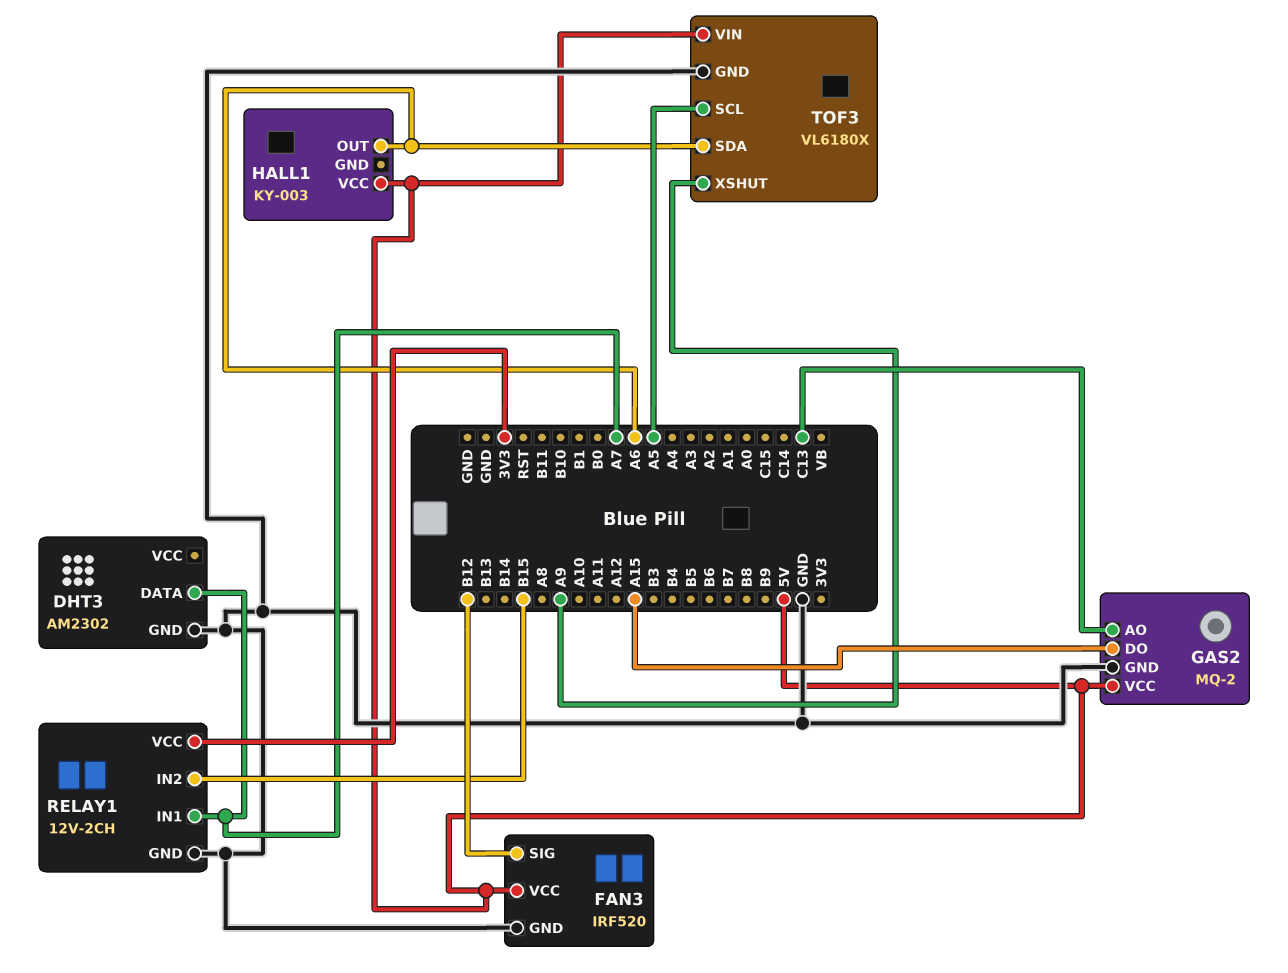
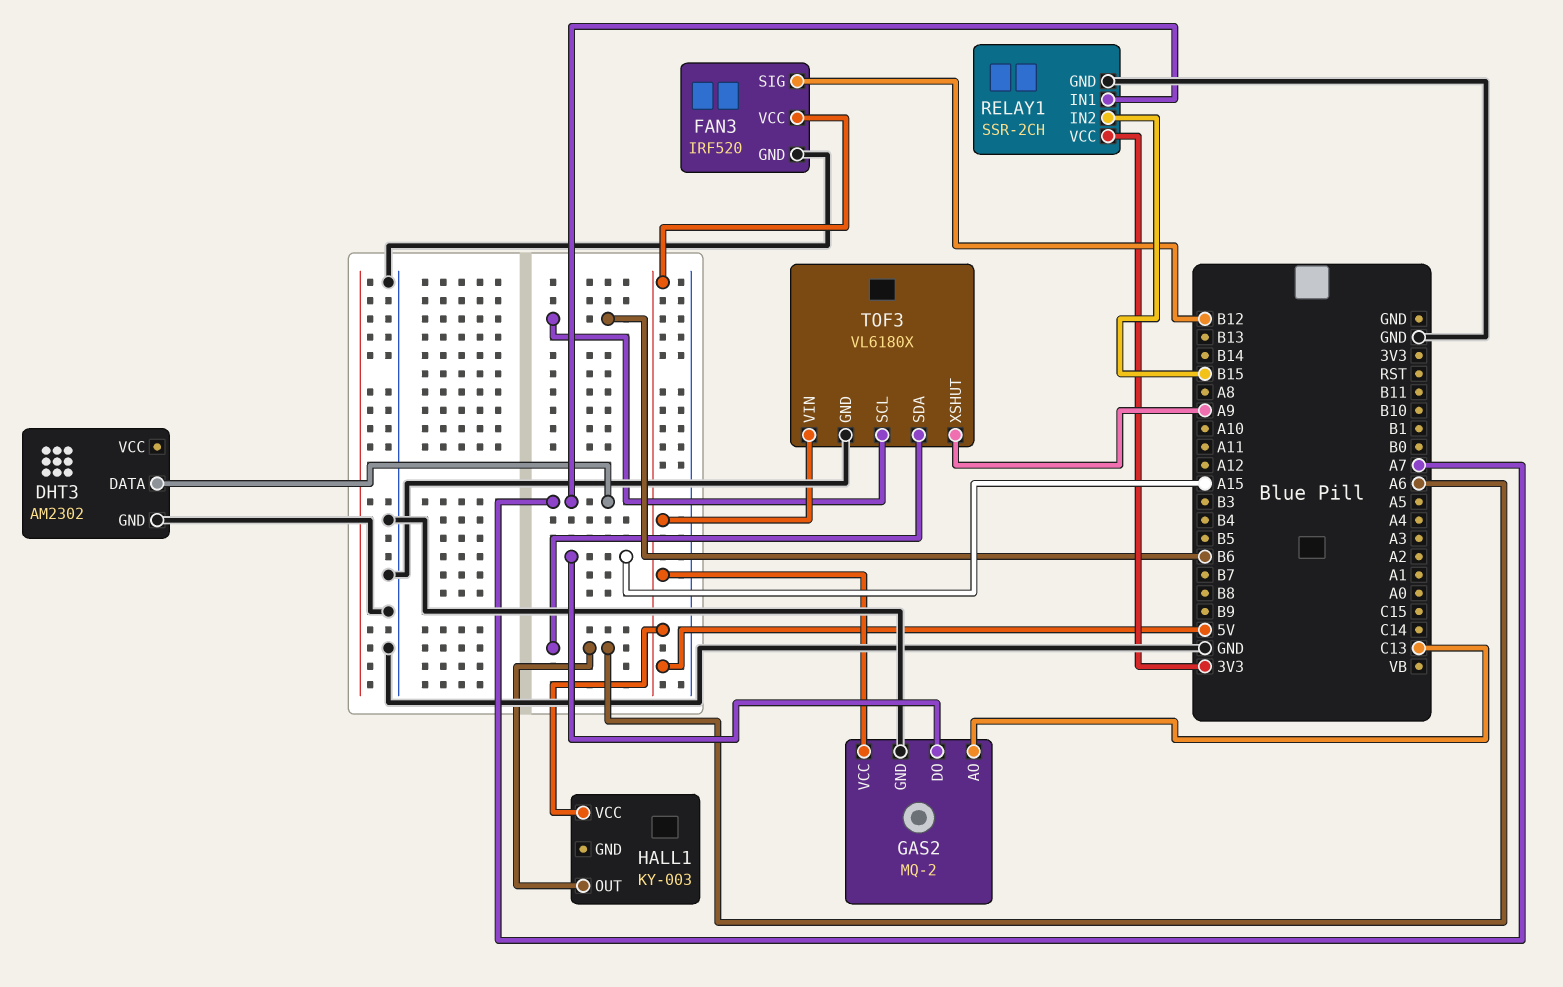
RELAY1: 12V-2CH -> SSR-2CH
TOF3 pin SCL: A5 -> B6

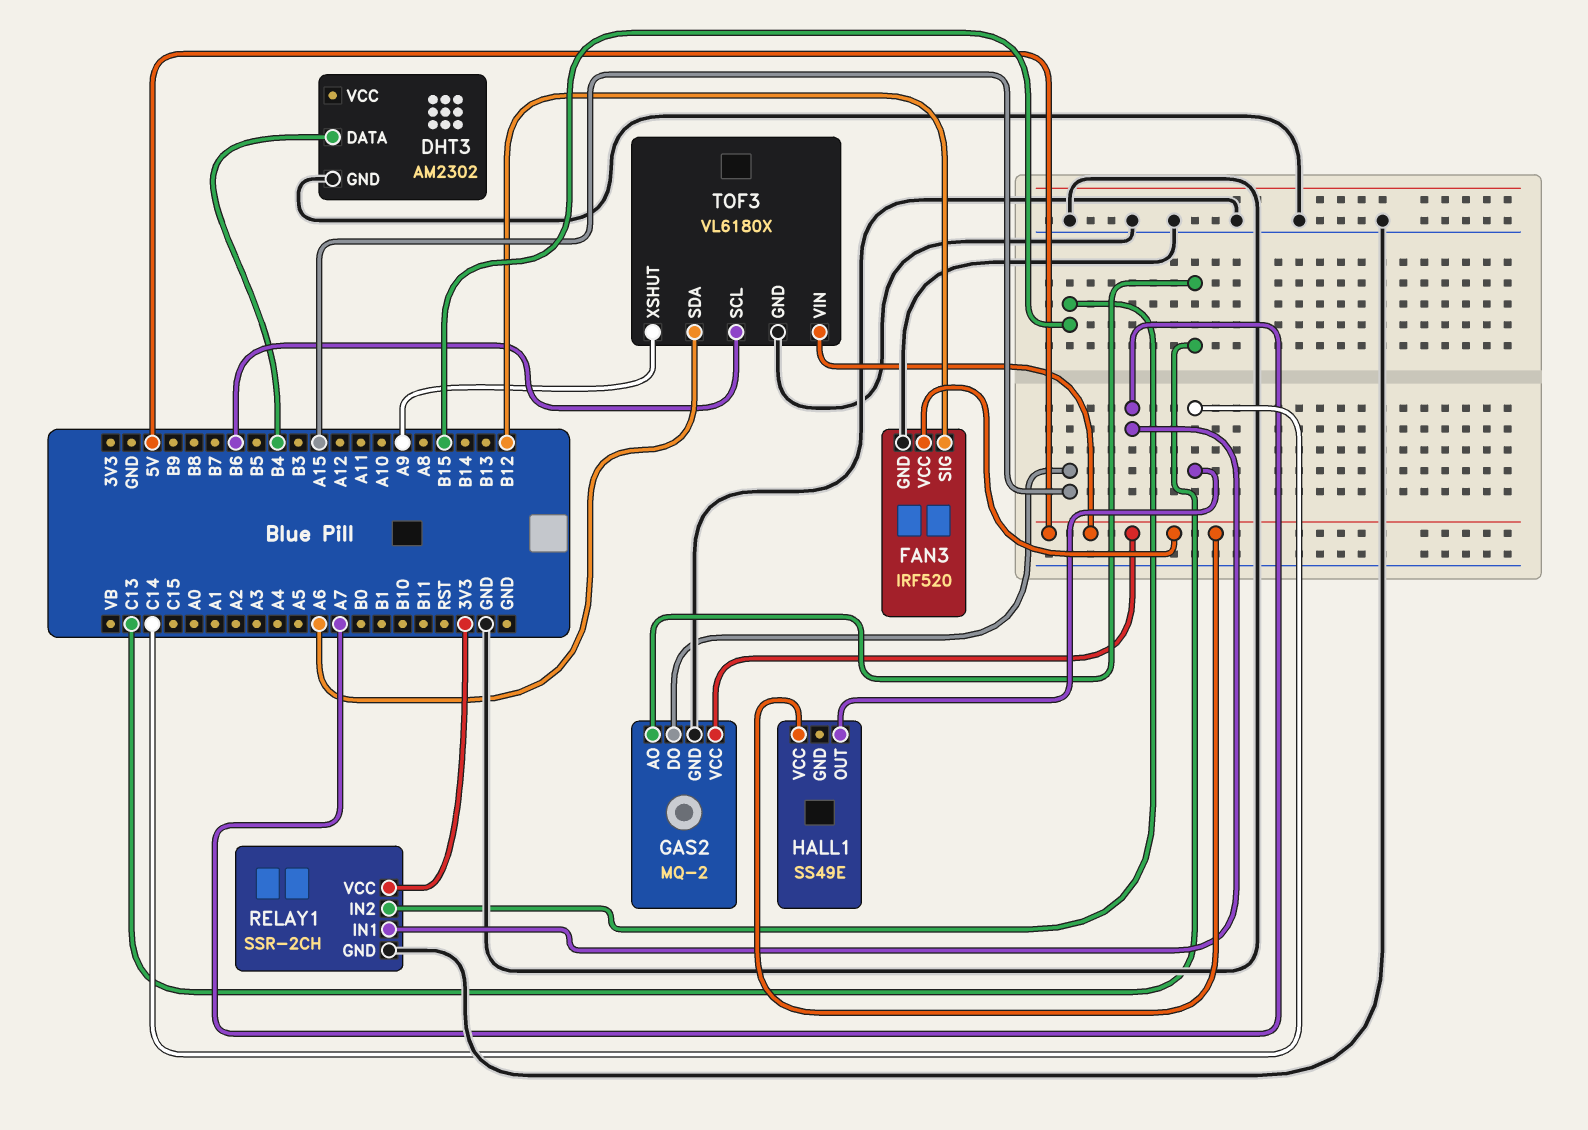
DHT3 pin DATA: A7 -> B4
HALL1: KY-003 -> SS49E
HALL1 pin OUT: A6 -> C14

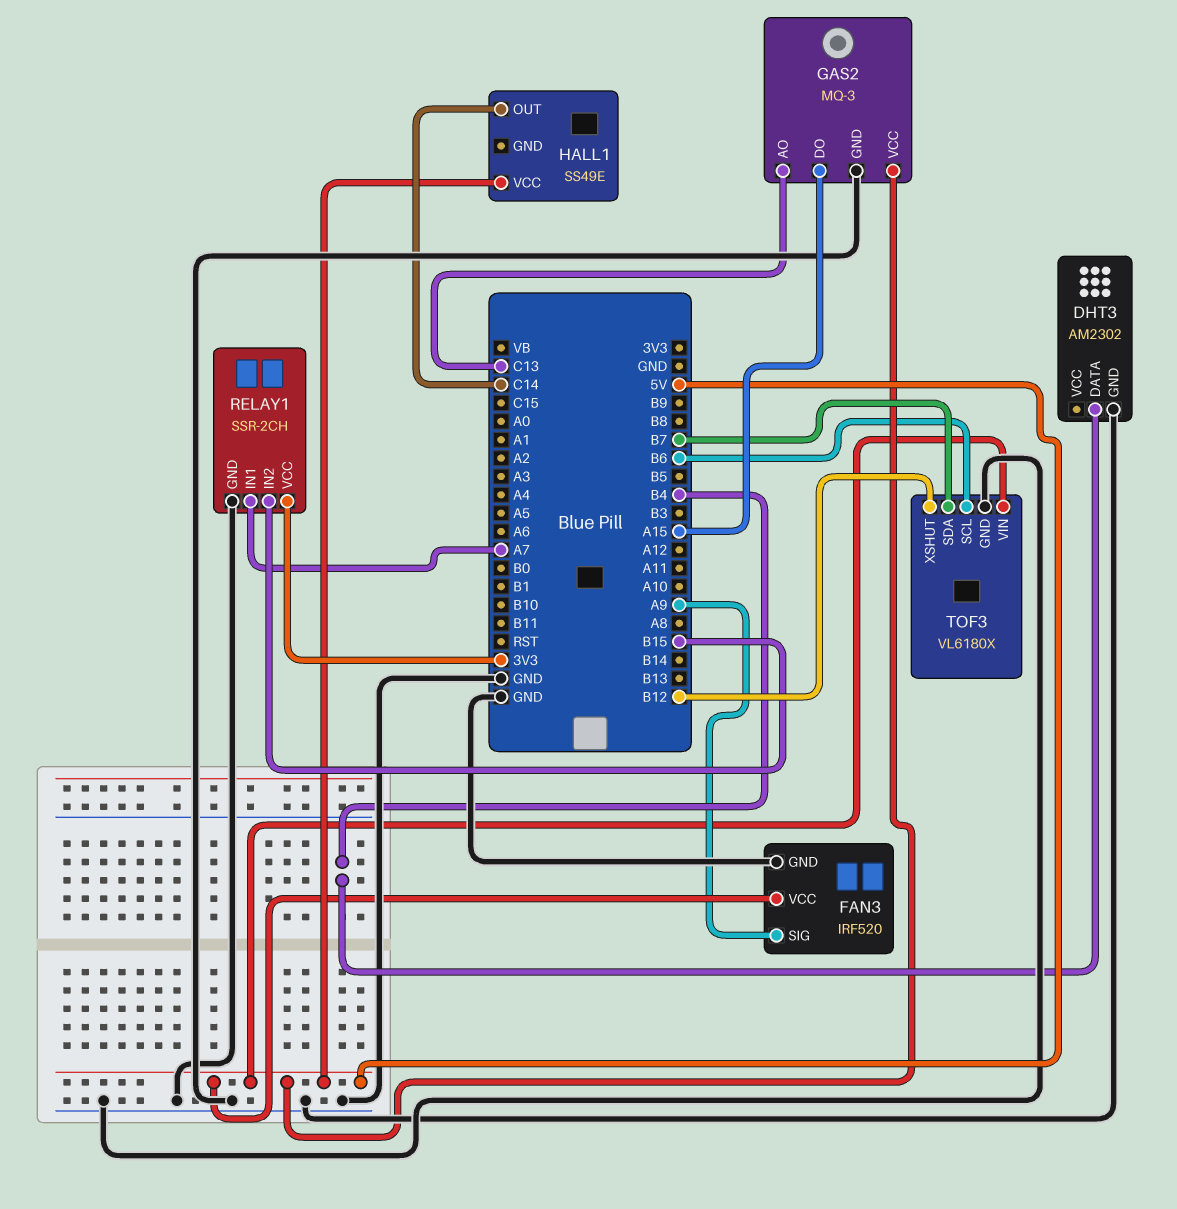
FAN3 pin SIG: B12 -> A9
GAS2: MQ-2 -> MQ-3
TOF3 pin SDA: A6 -> B7
TOF3 pin XSHUT: A9 -> B12

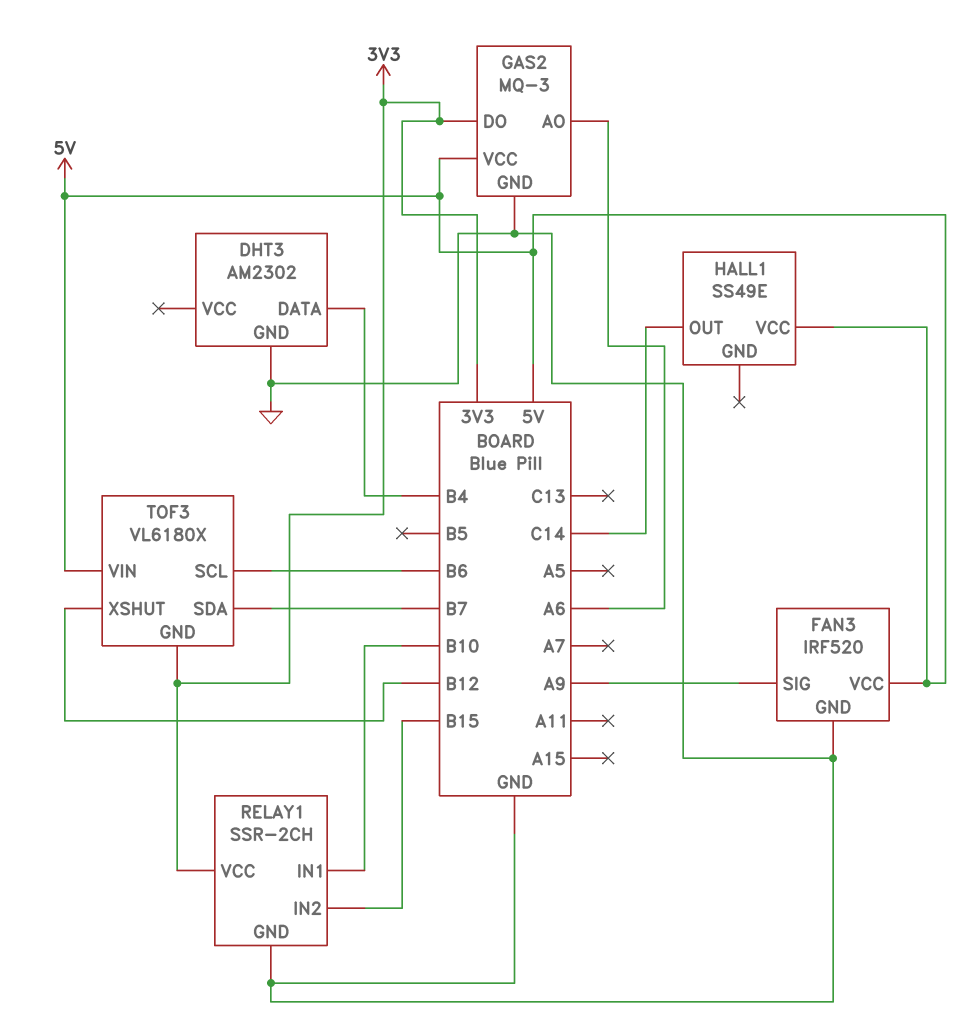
GAS2 pin AO: C13 -> A6
GAS2 pin DO: A15 -> 3V3
RELAY1 pin IN1: A7 -> B10
TOF3 pin GND: GND -> 3V3

